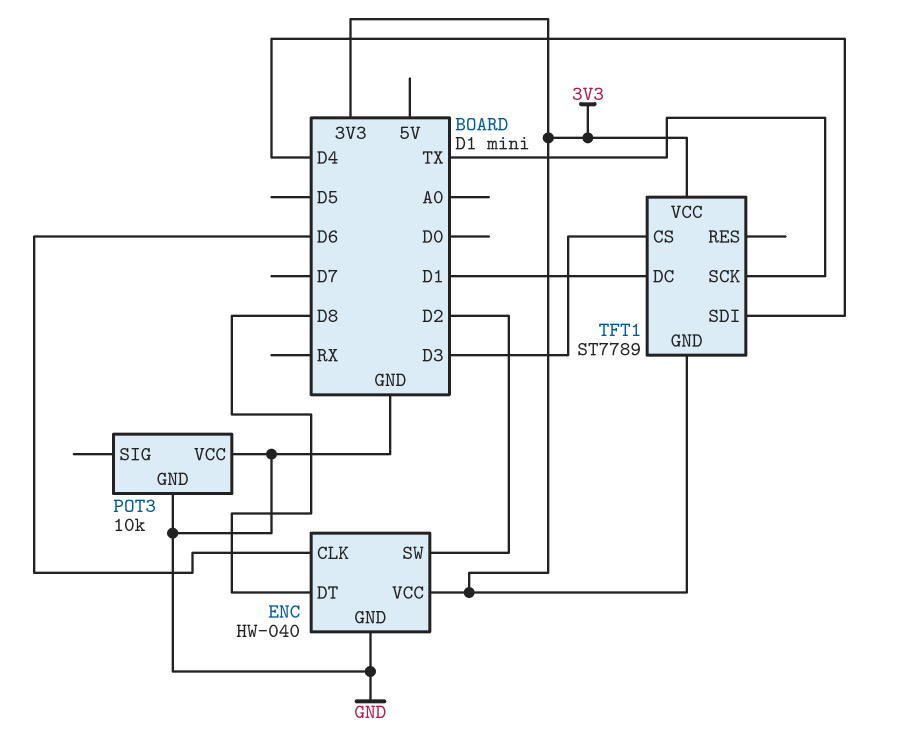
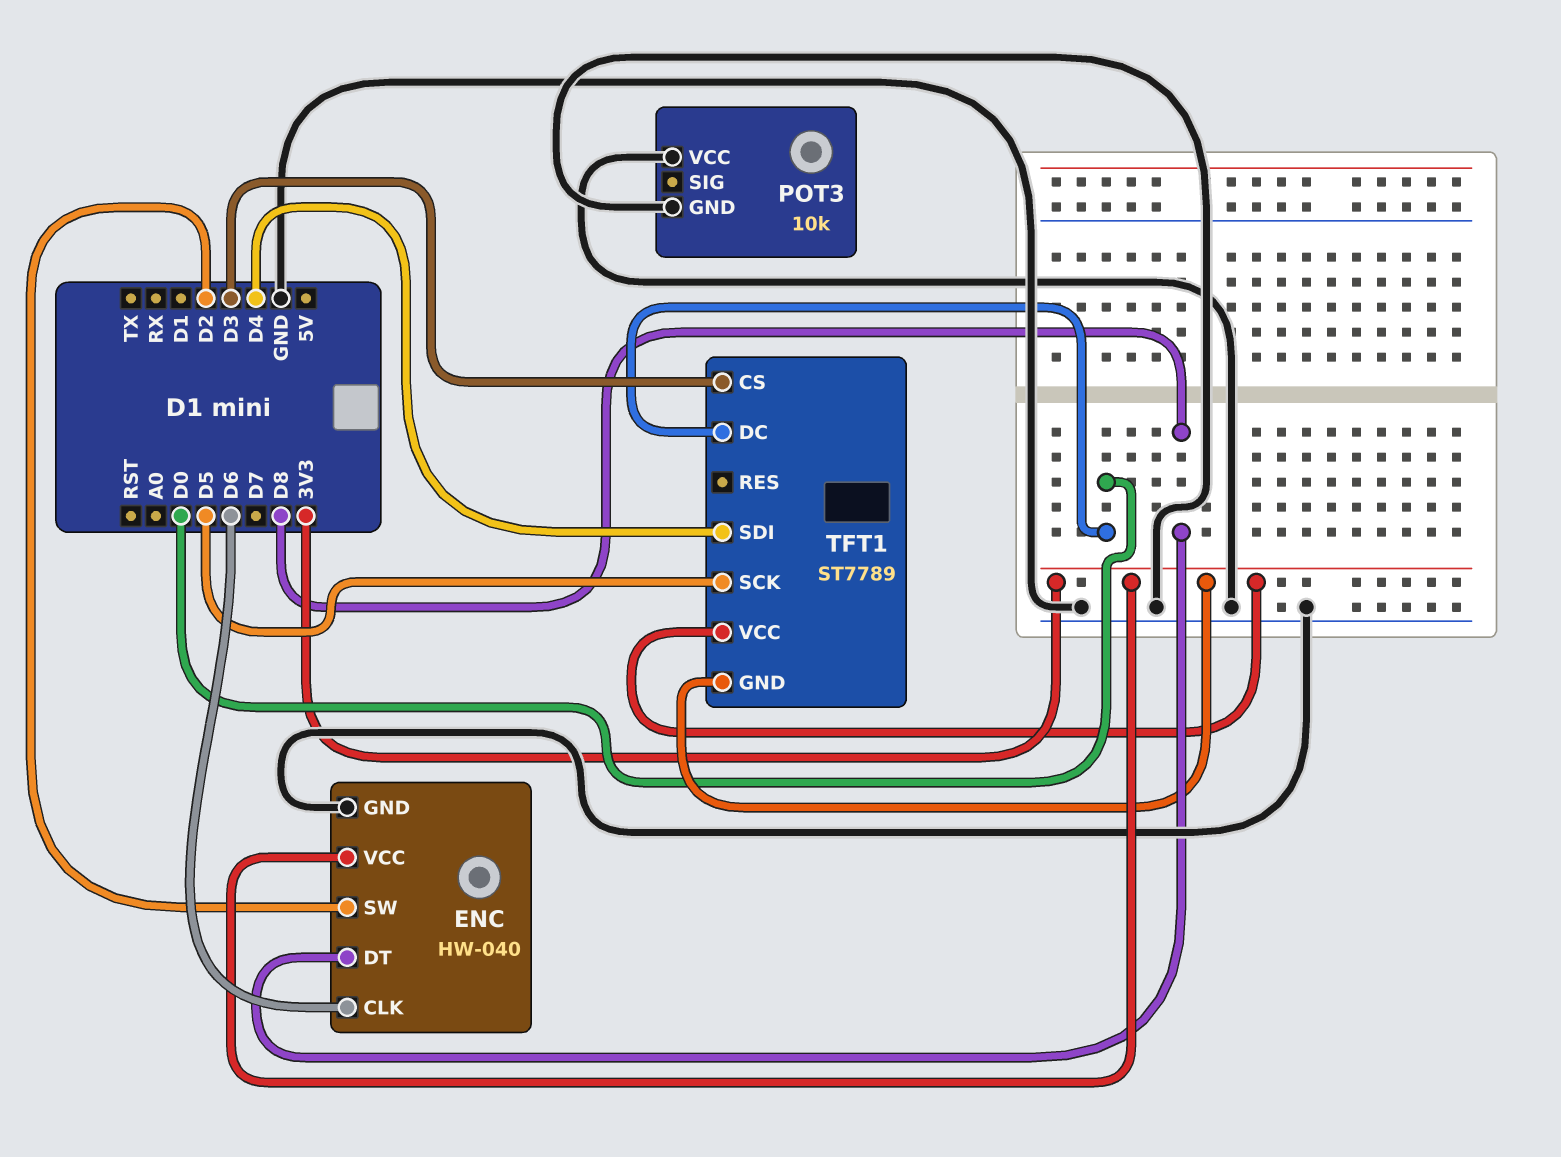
TFT1 pin DC: D1 -> D0
TFT1 pin SCK: TX -> D5

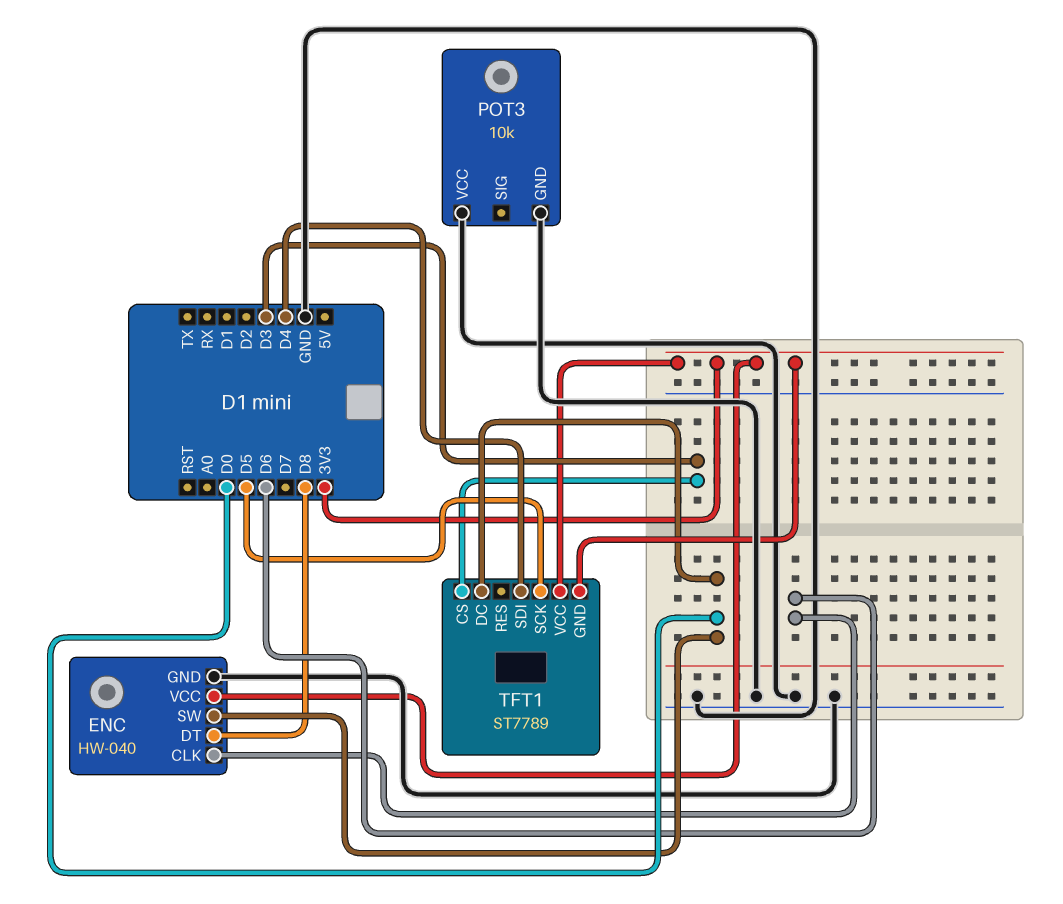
ENC pin SW: D2 -> D0

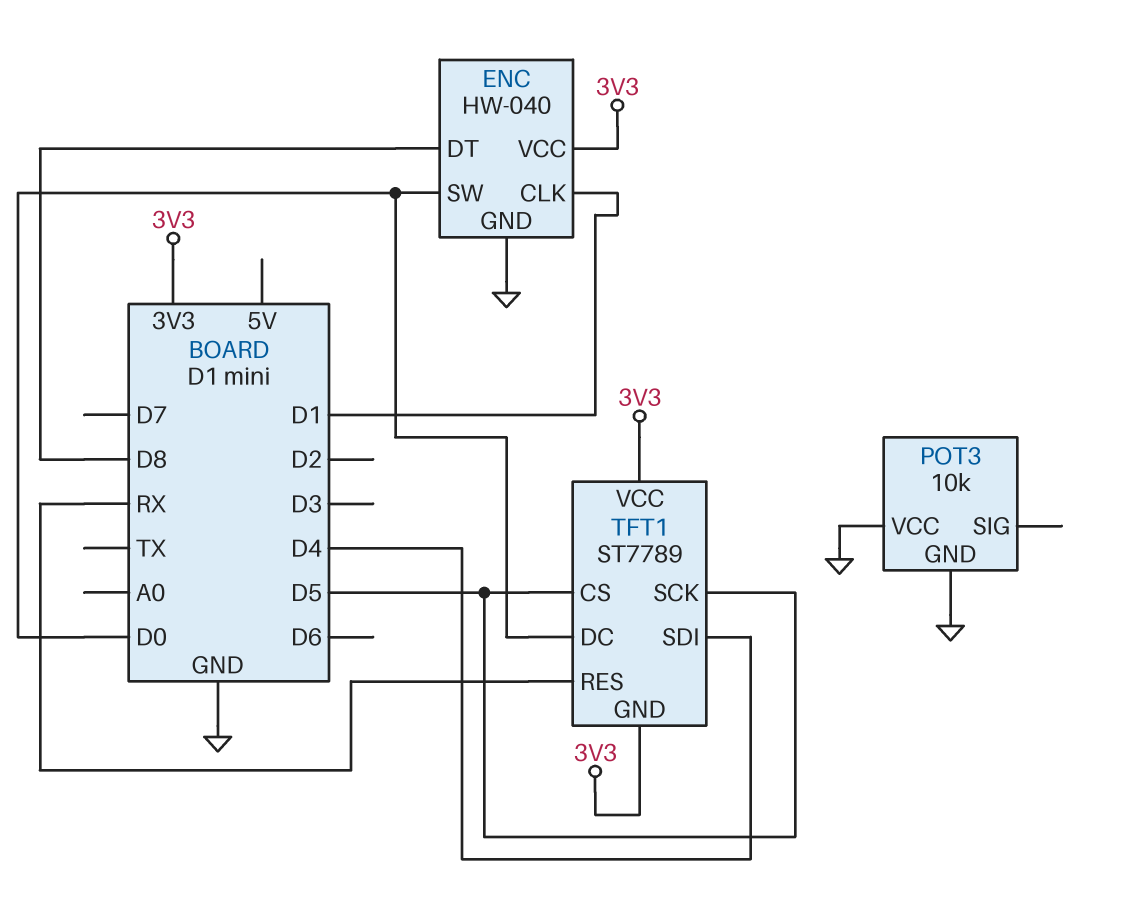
ENC pin CLK: D6 -> D1
TFT1 pin CS: D3 -> D5
TFT1 pin RES: none -> RX

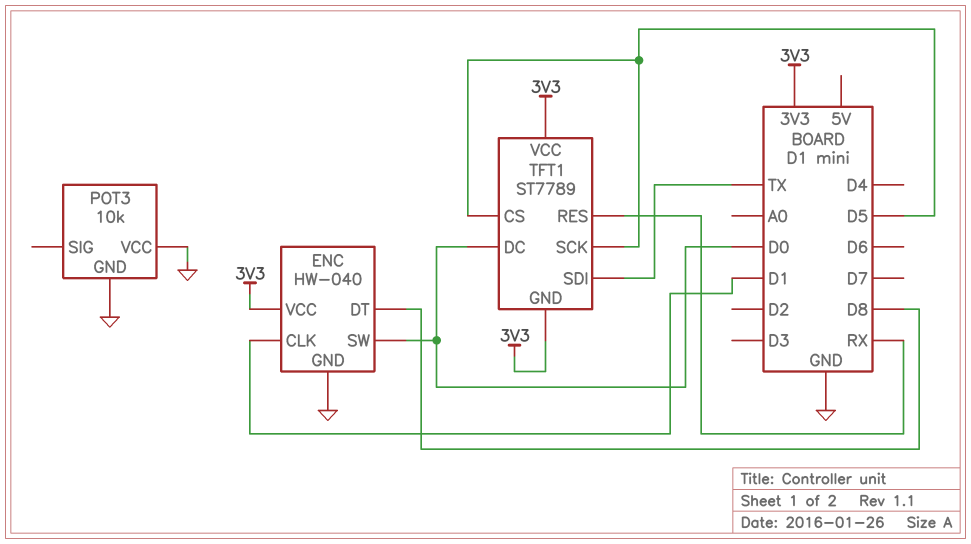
TFT1 pin SDI: D4 -> TX

